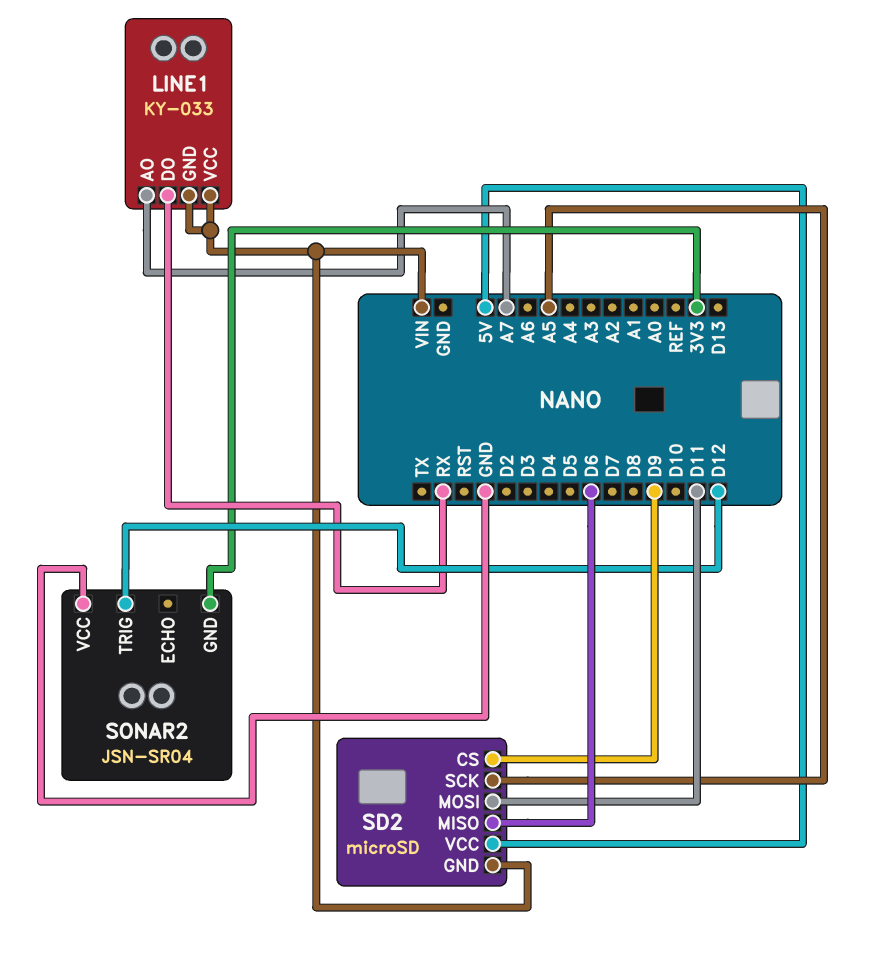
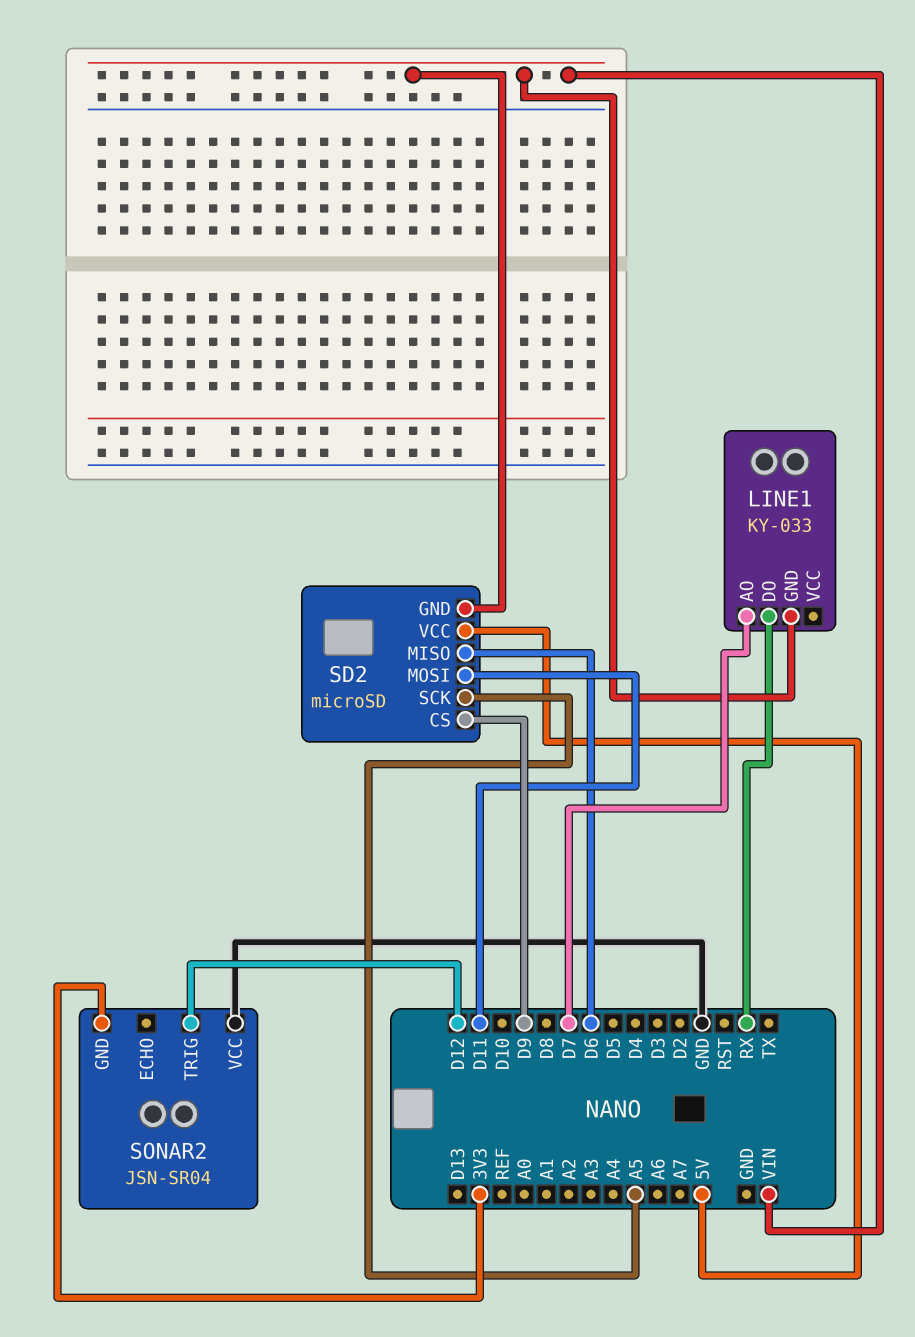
LINE1 pin AO: A7 -> D7
LINE1 pin VCC: VIN -> none

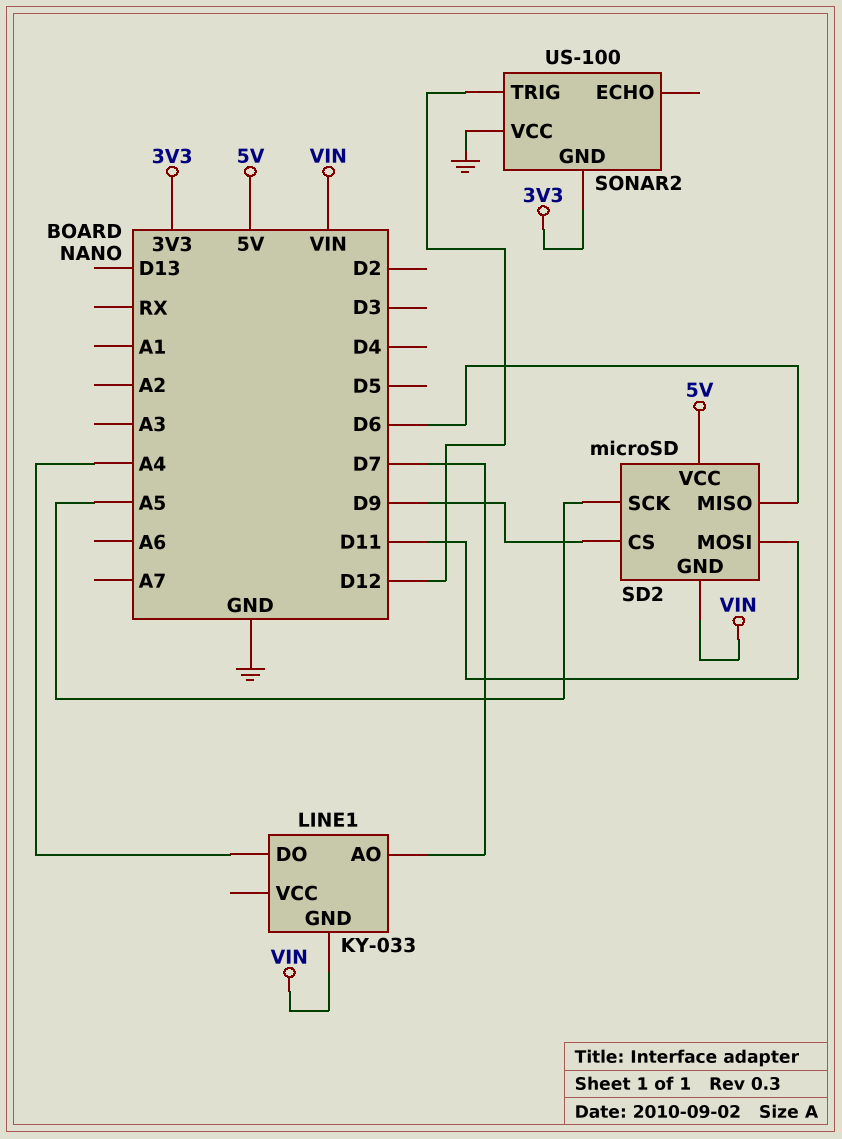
LINE1 pin DO: RX -> A4
SONAR2: JSN-SR04 -> US-100

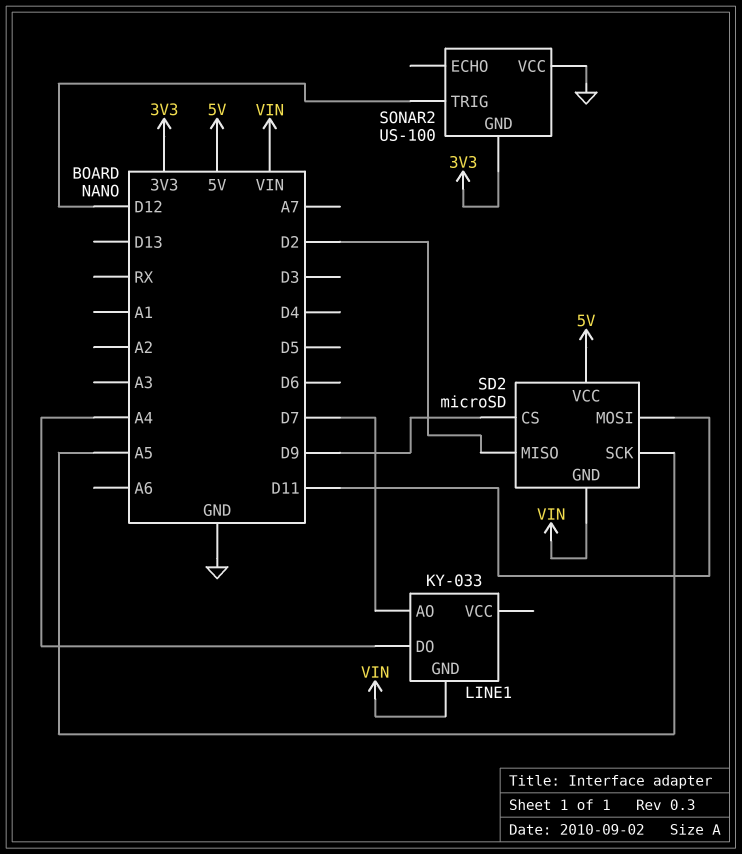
SD2 pin MISO: D6 -> D2

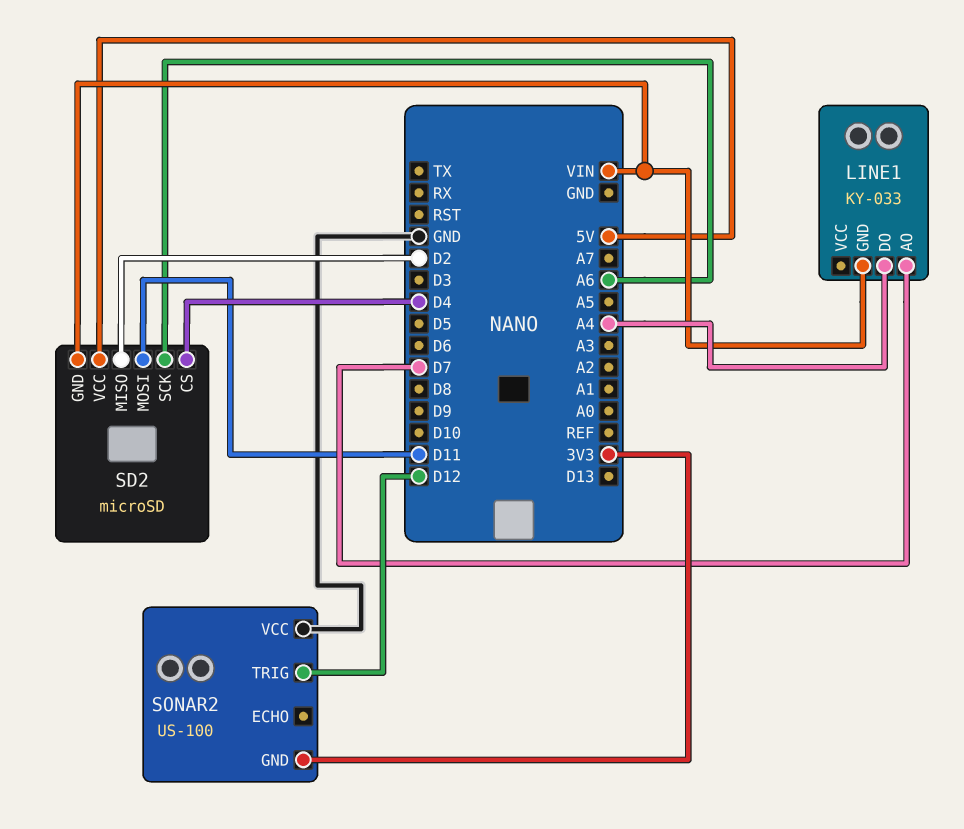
SD2 pin CS: D9 -> D4
SD2 pin SCK: A5 -> A6

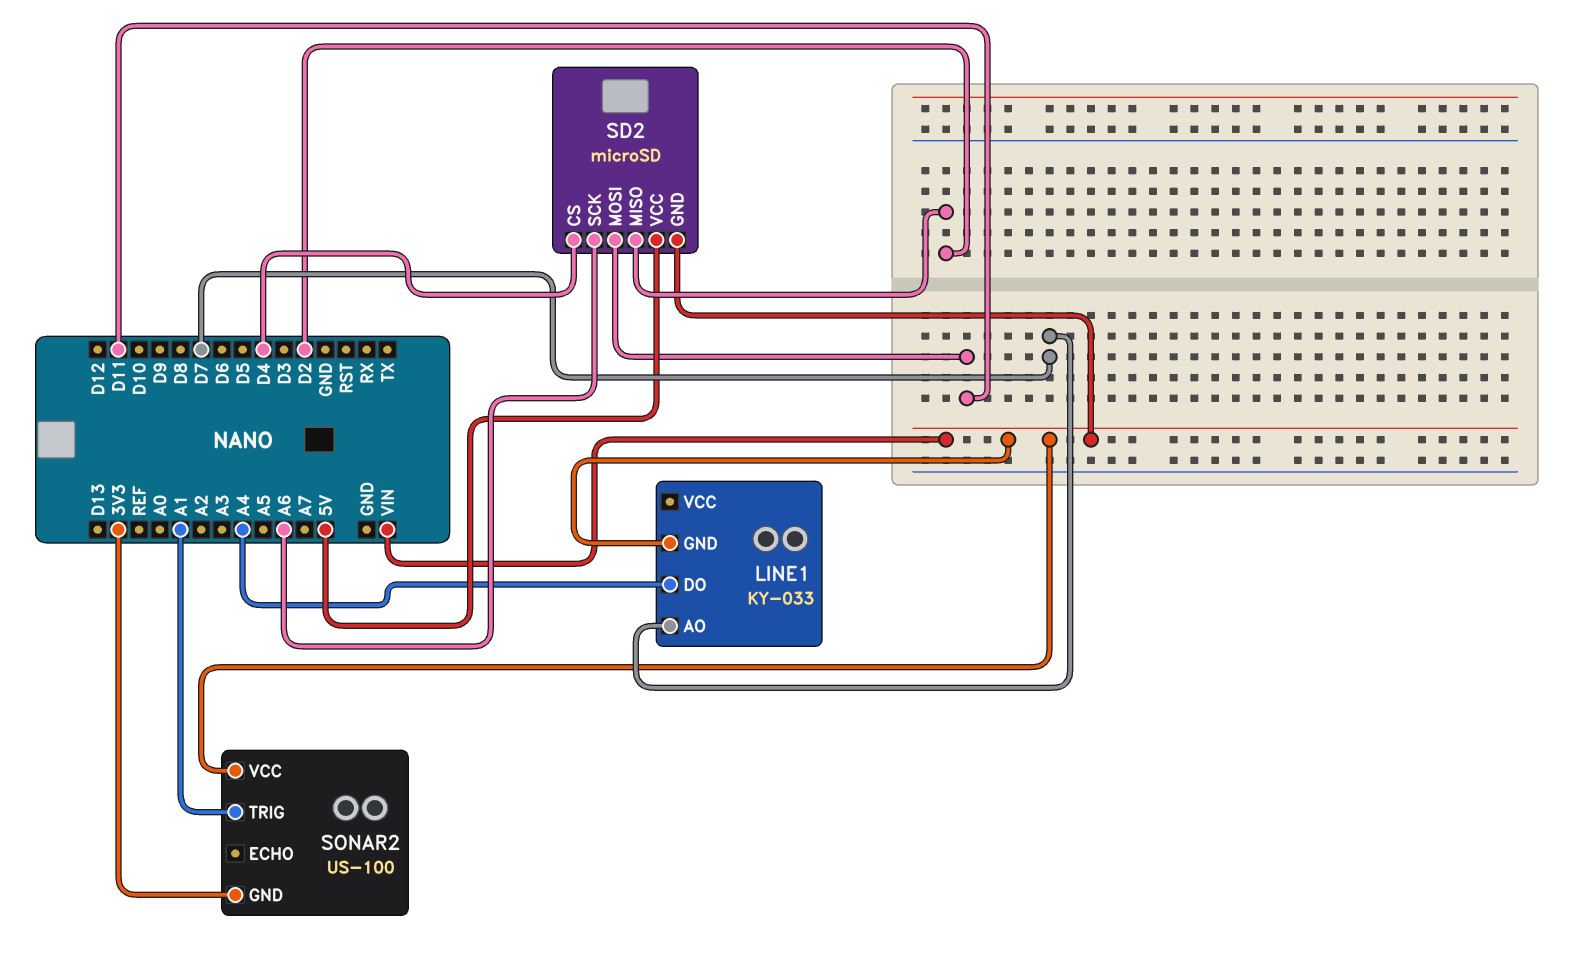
SONAR2 pin TRIG: D12 -> A1
SONAR2 pin VCC: GND -> VIN

